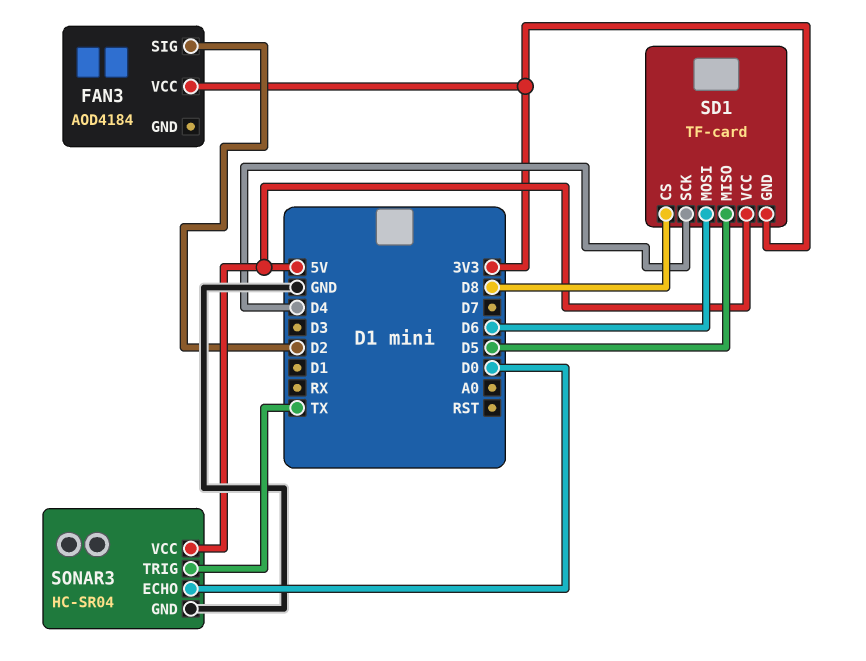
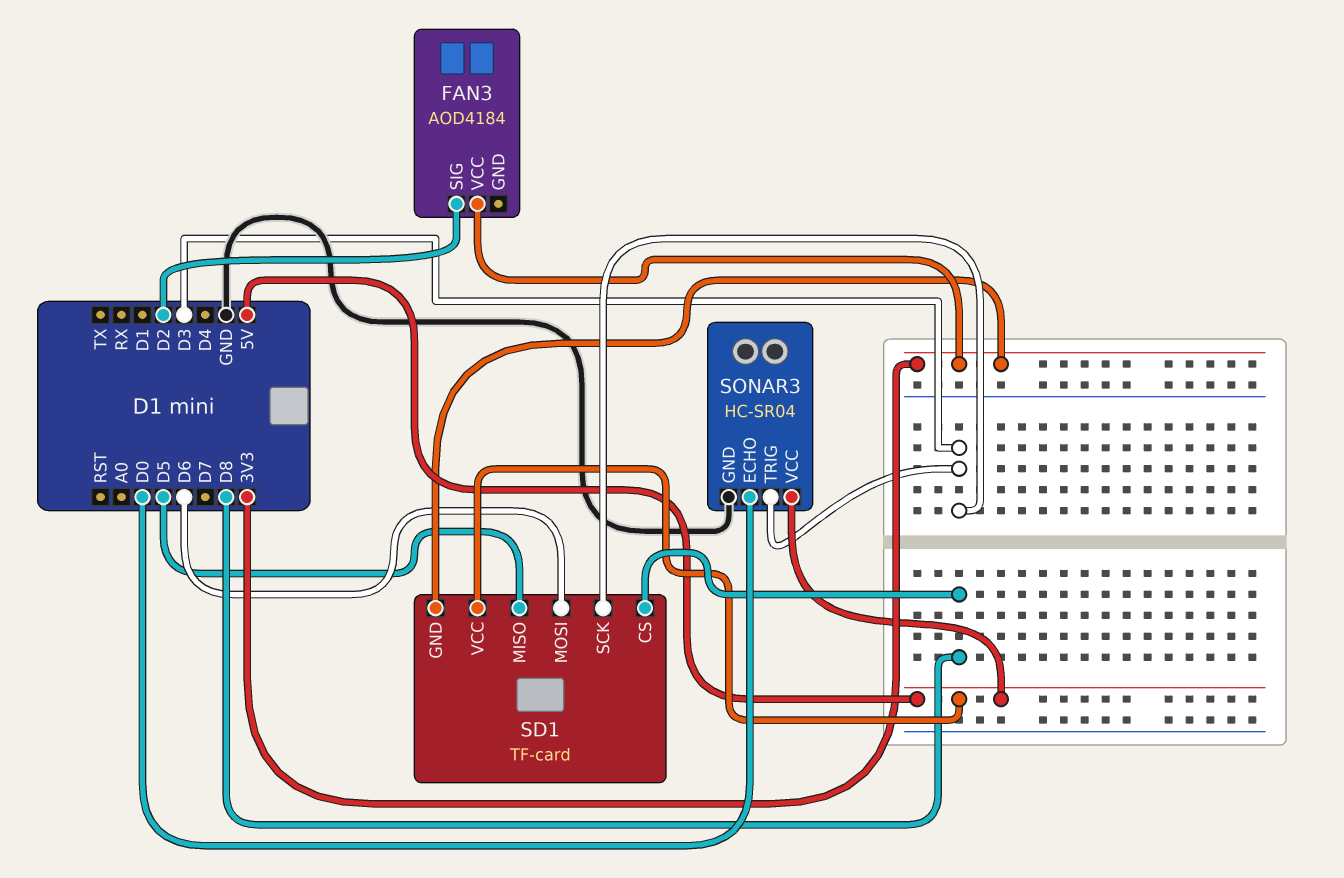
SD1 pin SCK: D4 -> D3
SONAR3 pin TRIG: TX -> D3

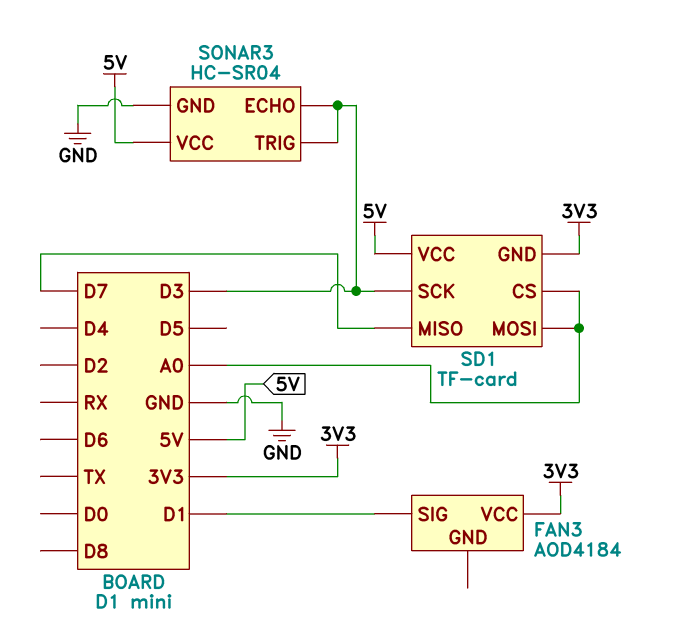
FAN3 pin SIG: D2 -> D1
SD1 pin CS: D8 -> A0
SD1 pin MISO: D5 -> D7
SD1 pin MOSI: D6 -> A0
SONAR3 pin ECHO: D0 -> D3

